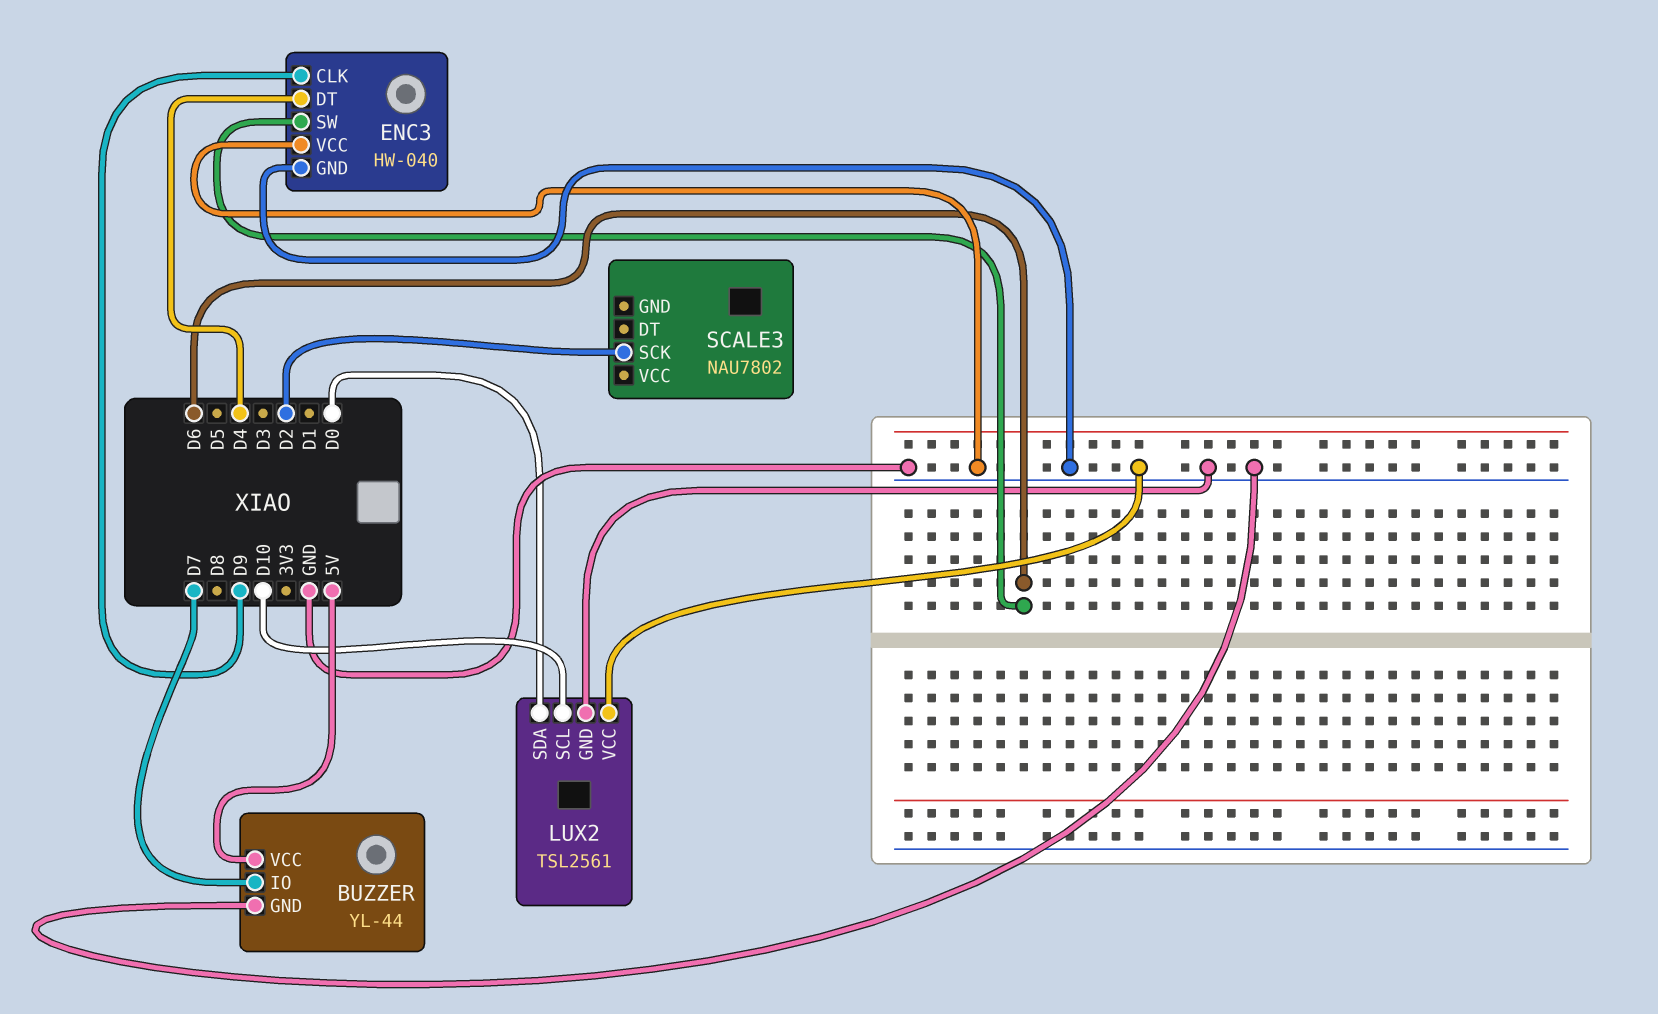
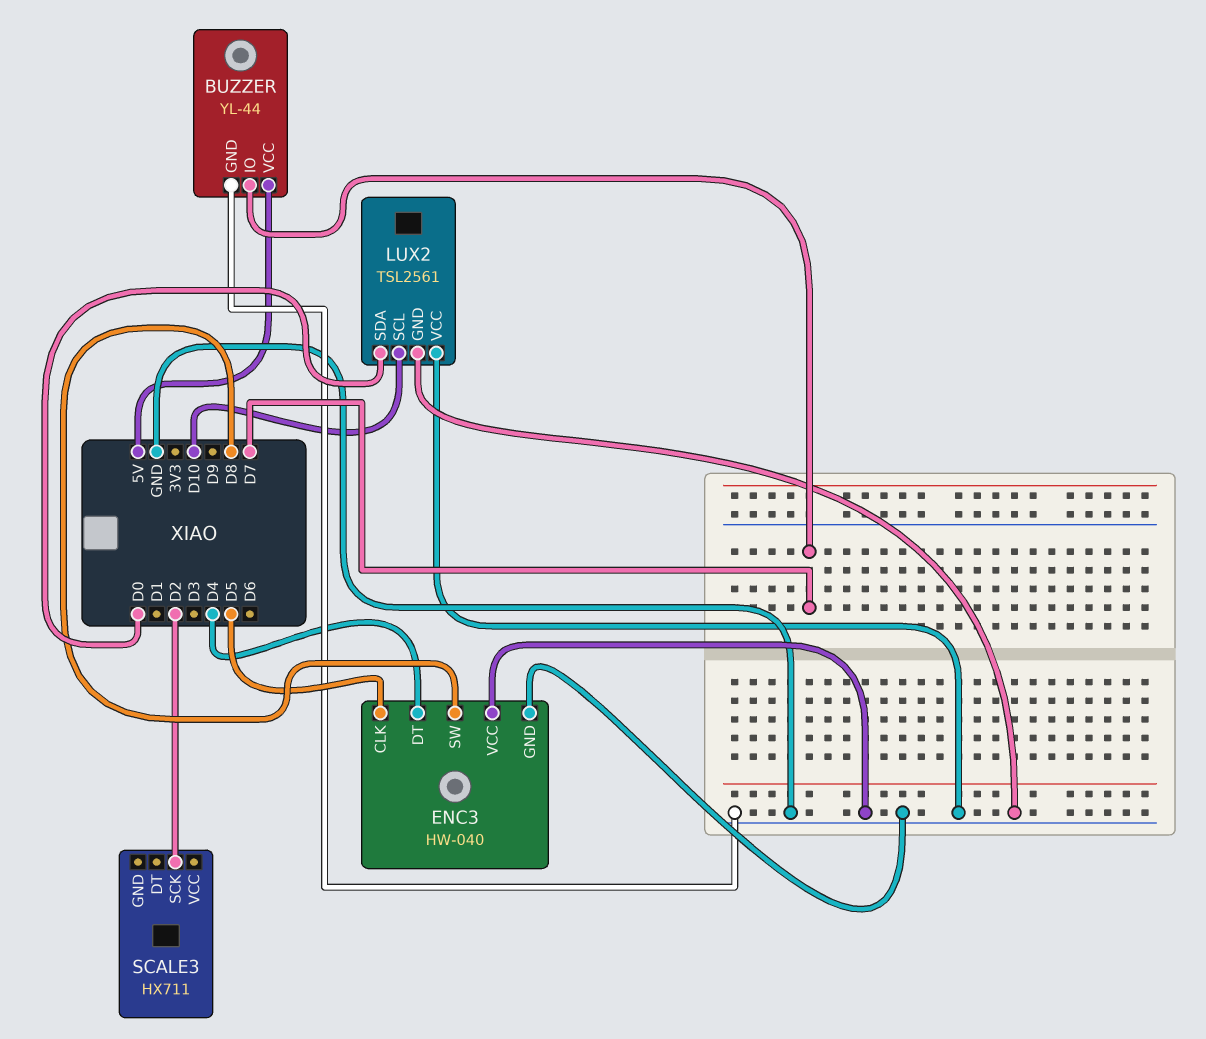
ENC3 pin CLK: D9 -> D5
ENC3 pin SW: D6 -> D8
SCALE3: NAU7802 -> HX711

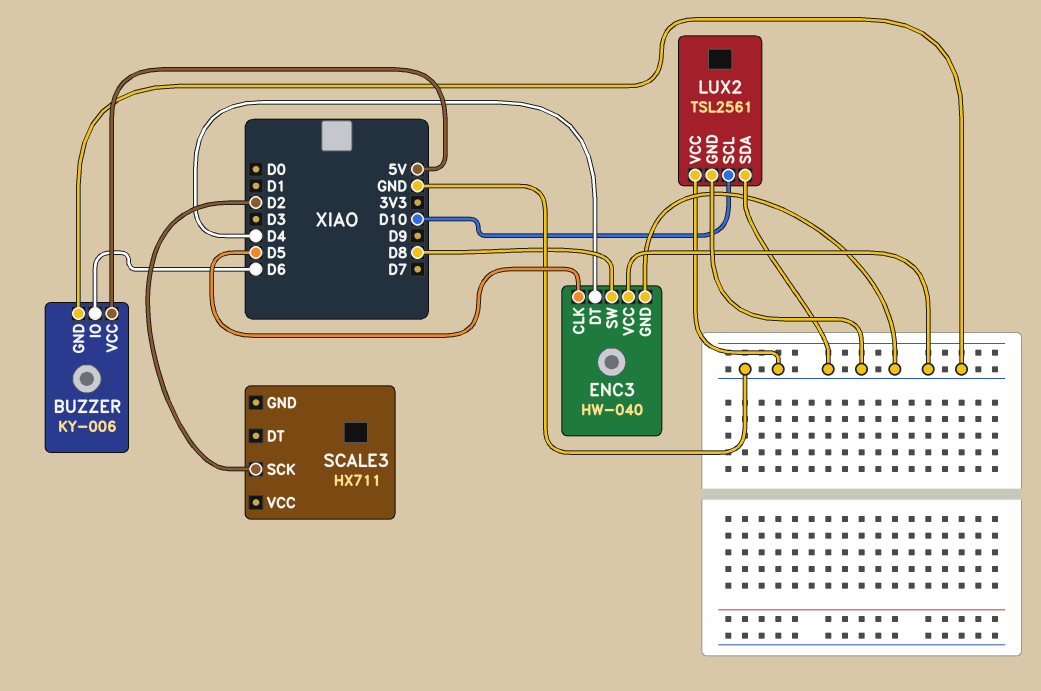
BUZZER: YL-44 -> KY-006
BUZZER pin IO: D7 -> D6
LUX2 pin SDA: D0 -> GND

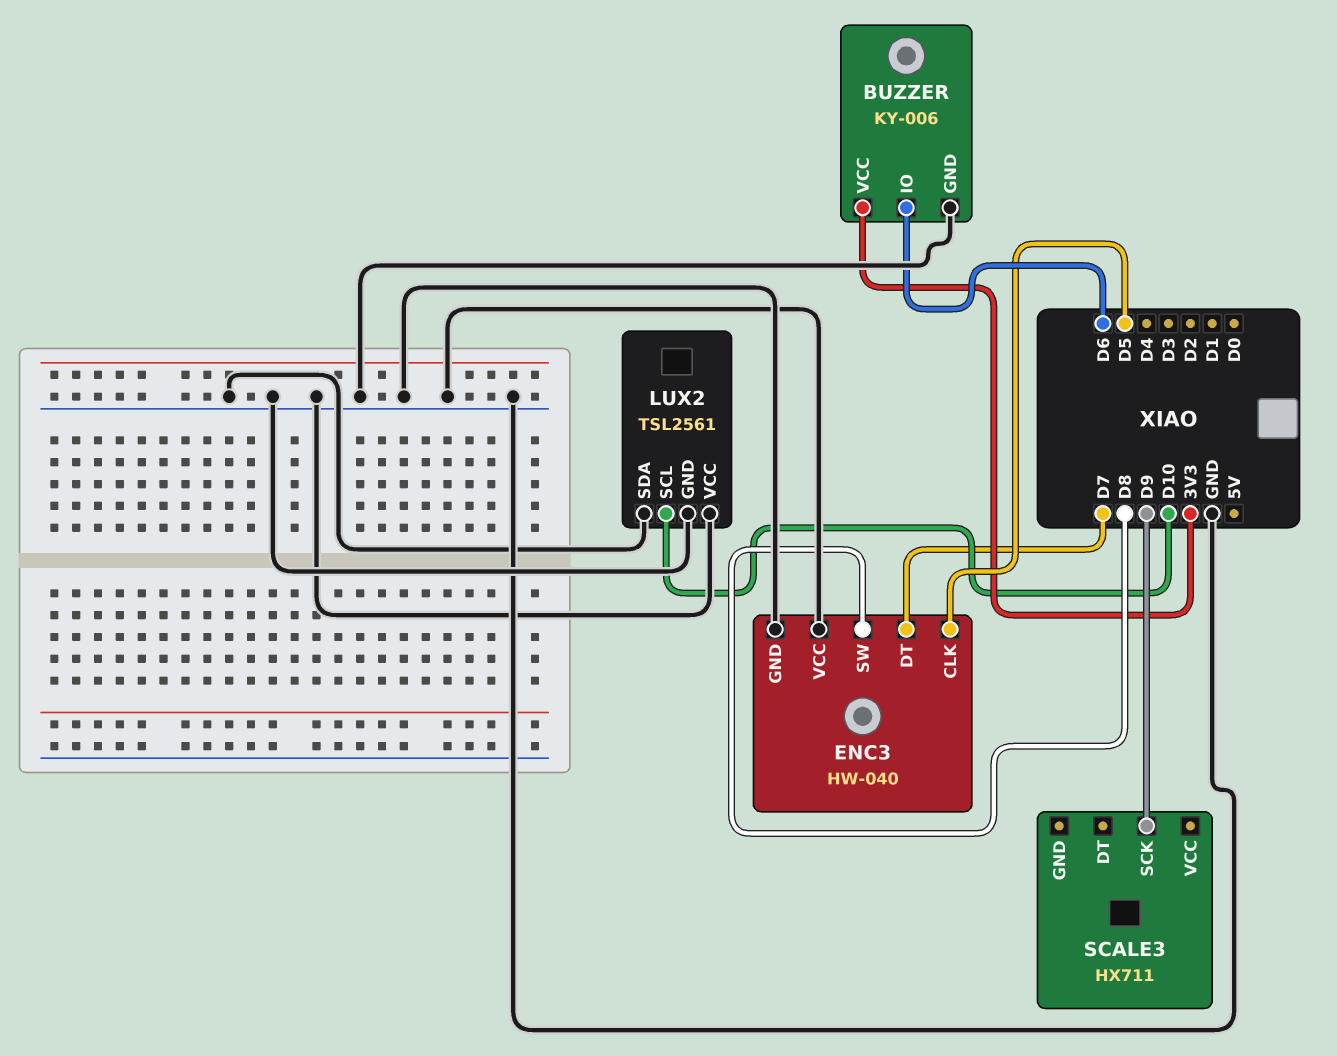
BUZZER pin VCC: 5V -> 3V3
ENC3 pin DT: D4 -> D7
SCALE3 pin SCK: D2 -> D9

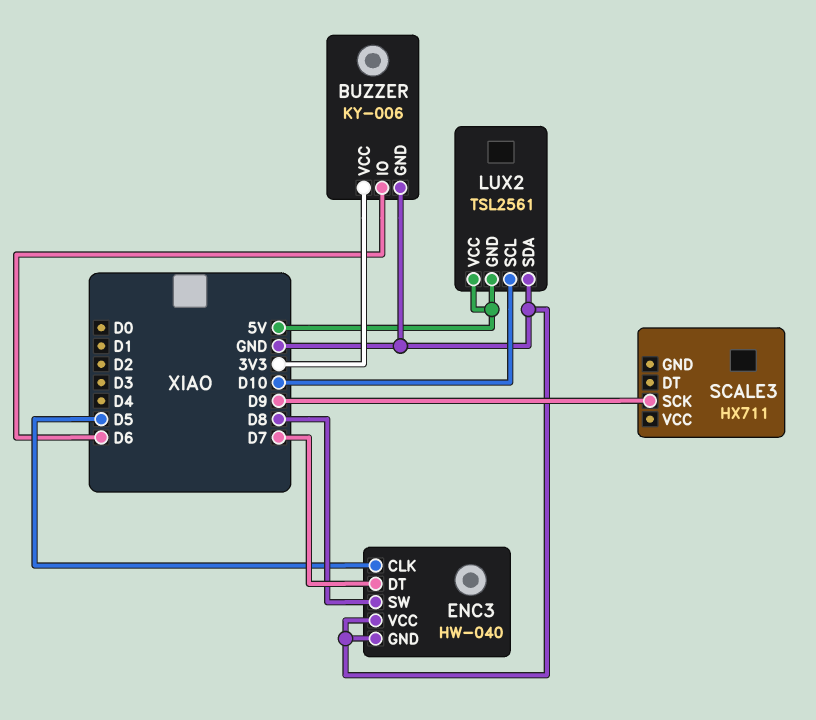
LUX2 pin GND: GND -> 5V
LUX2 pin VCC: GND -> 5V

